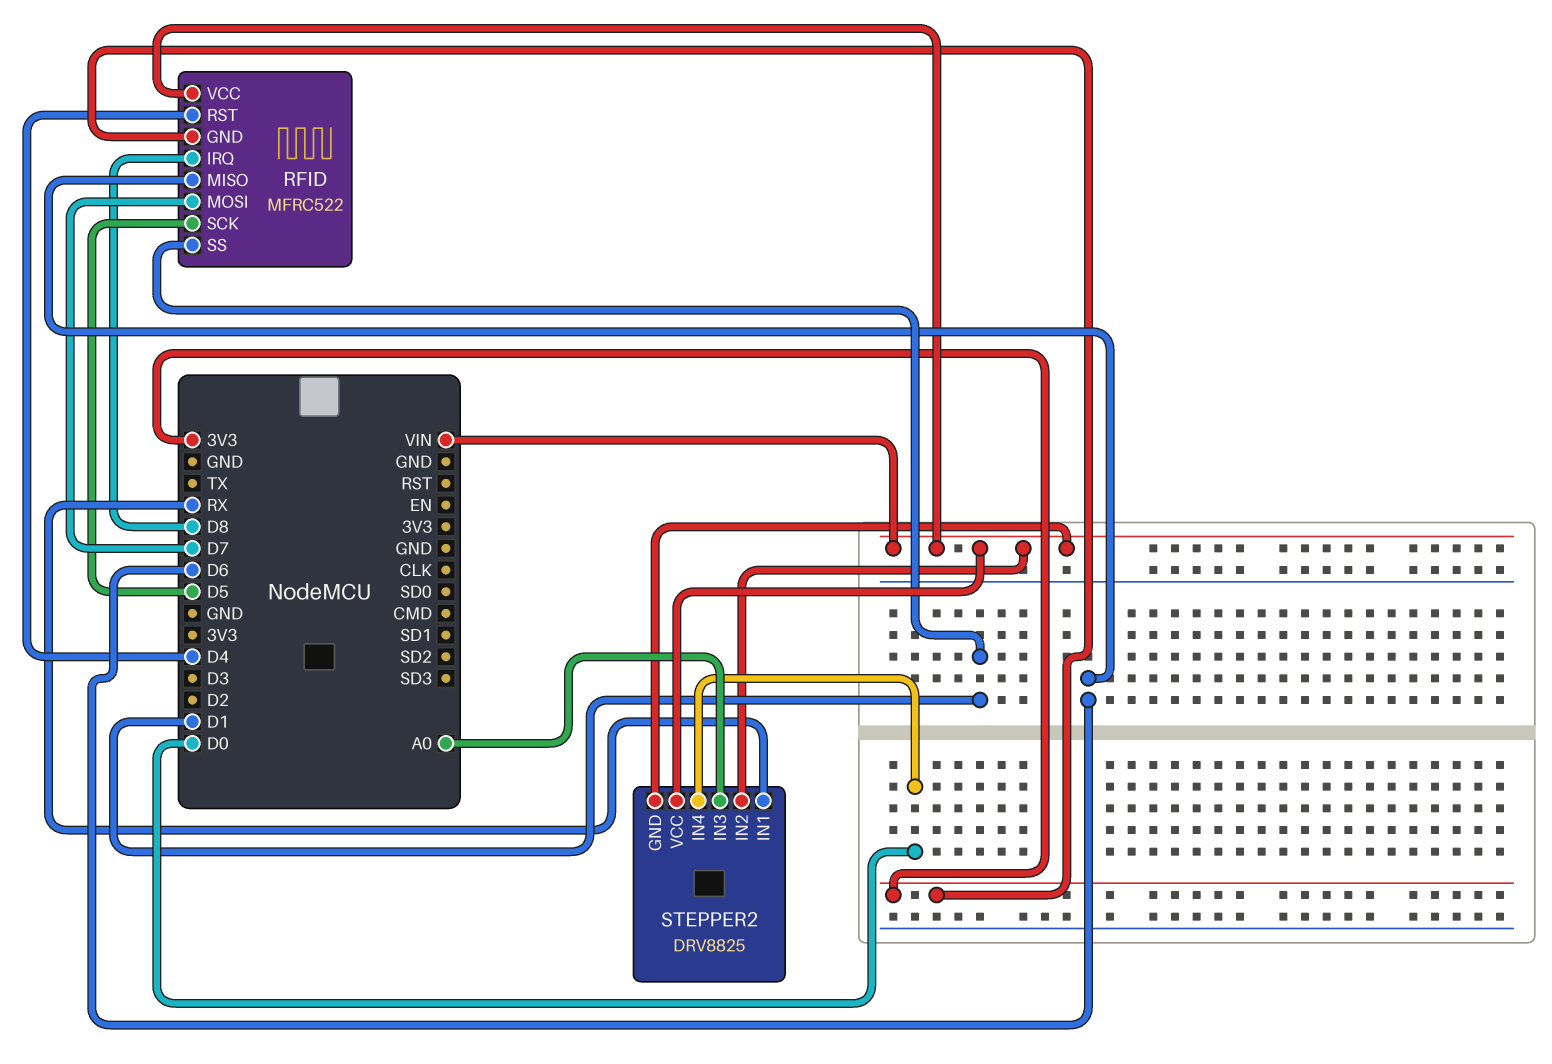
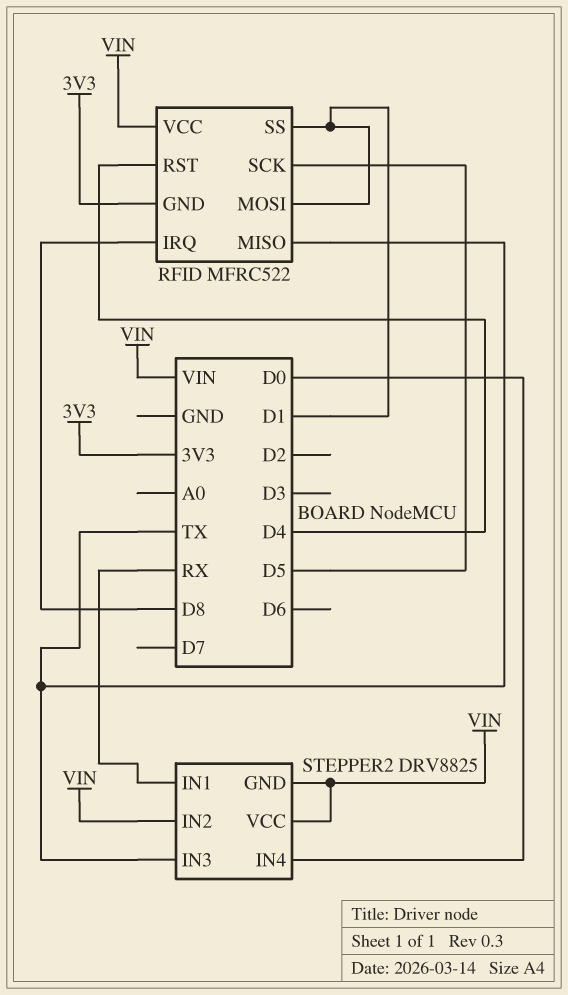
RFID pin MISO: D6 -> TX
RFID pin MOSI: D7 -> D1
STEPPER2 pin IN3: A0 -> TX

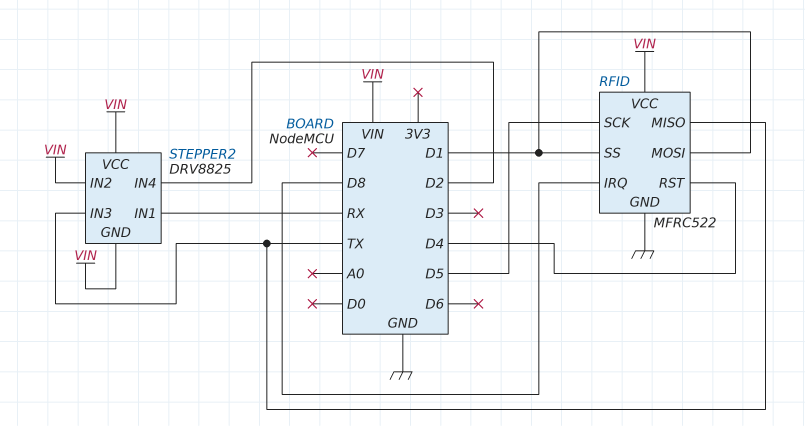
RFID pin GND: 3V3 -> GND
STEPPER2 pin IN4: D0 -> D2

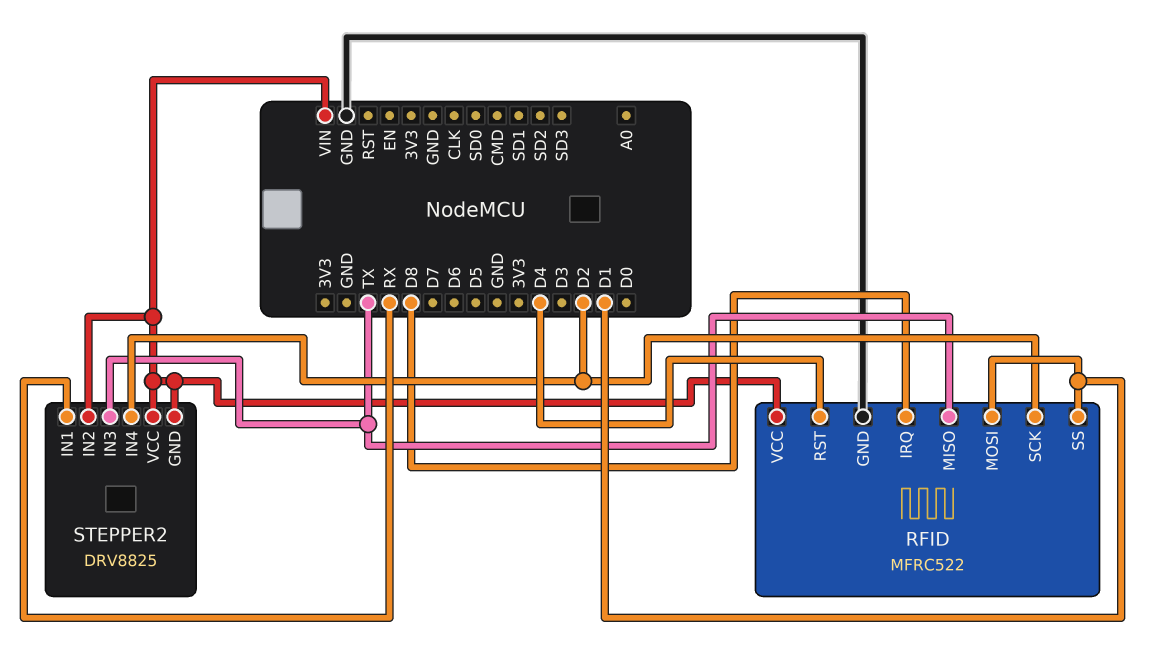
RFID pin SCK: D5 -> D2

